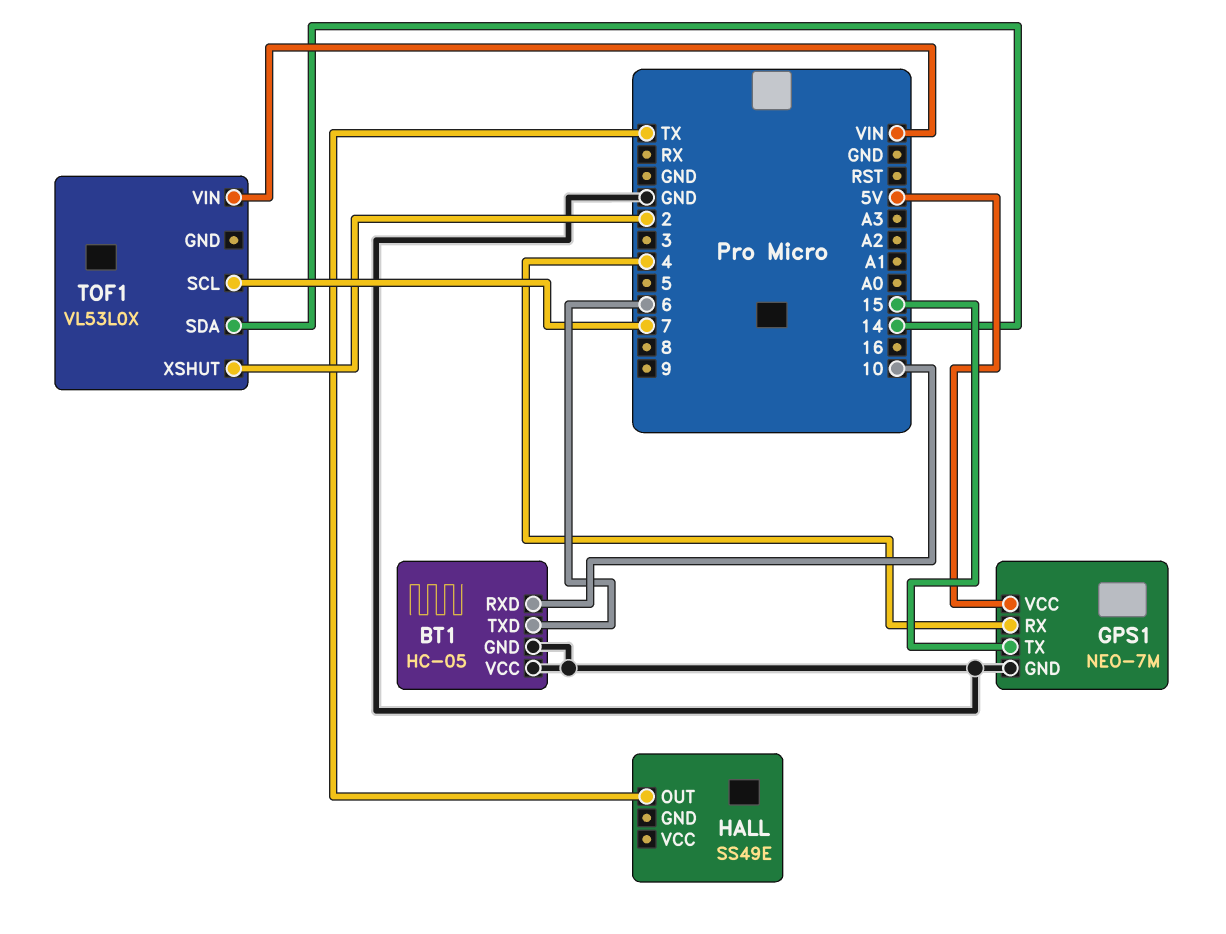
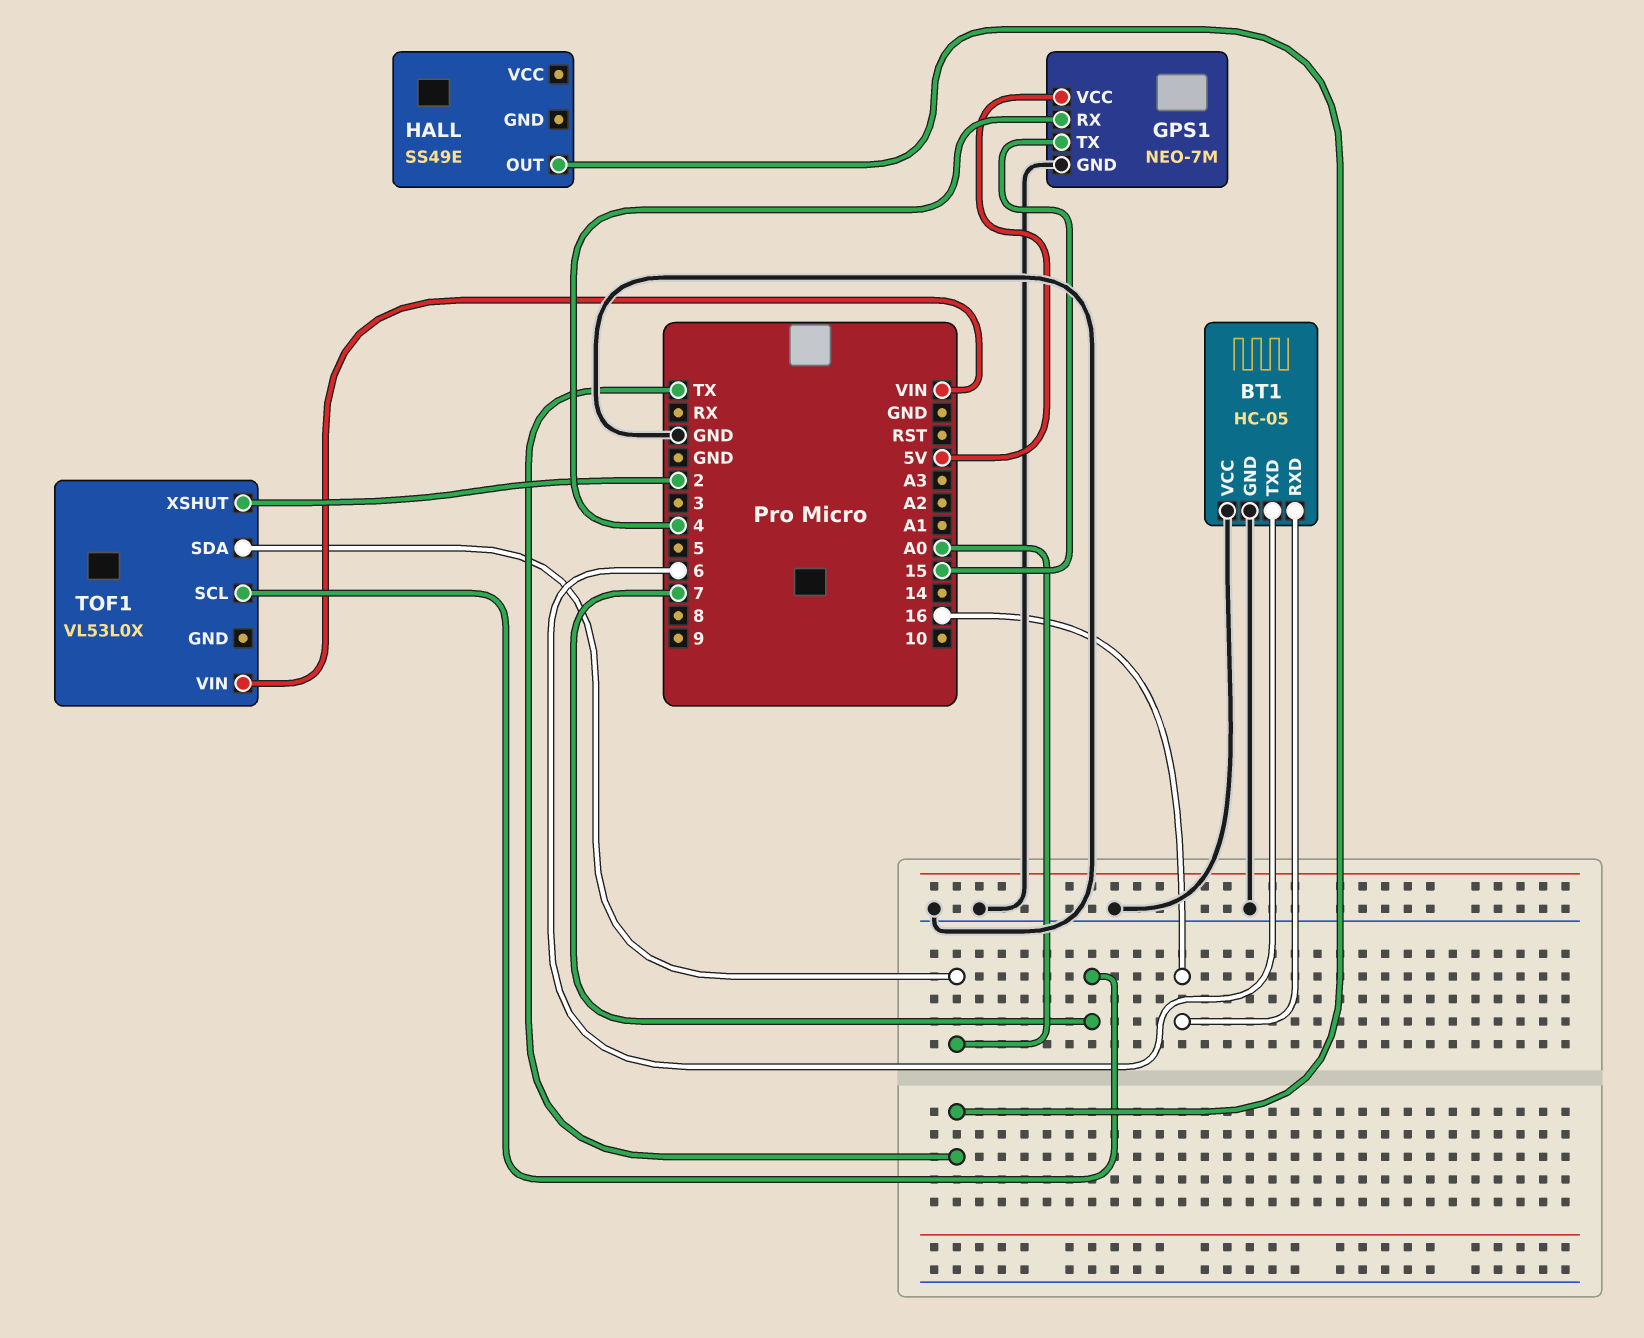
BT1 pin RXD: 10 -> 16
TOF1 pin SDA: 14 -> A0

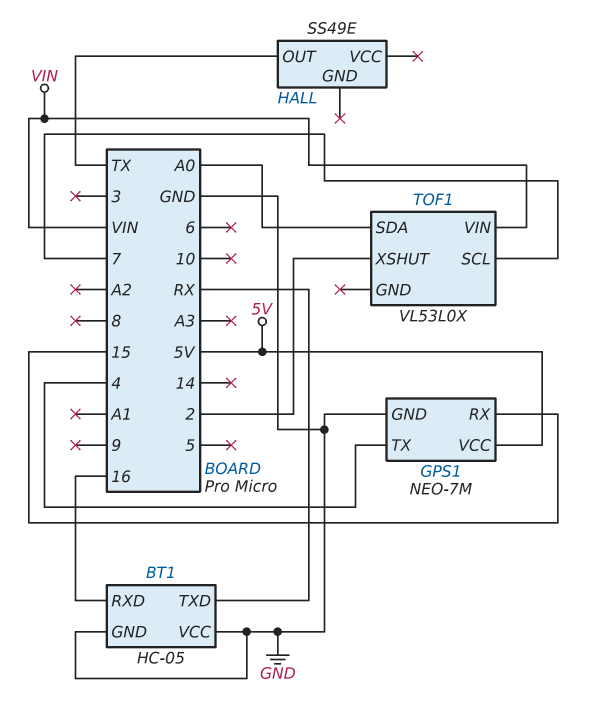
BT1 pin TXD: 6 -> RX
GPS1 pin RX: 4 -> 15
GPS1 pin TX: 15 -> 4

